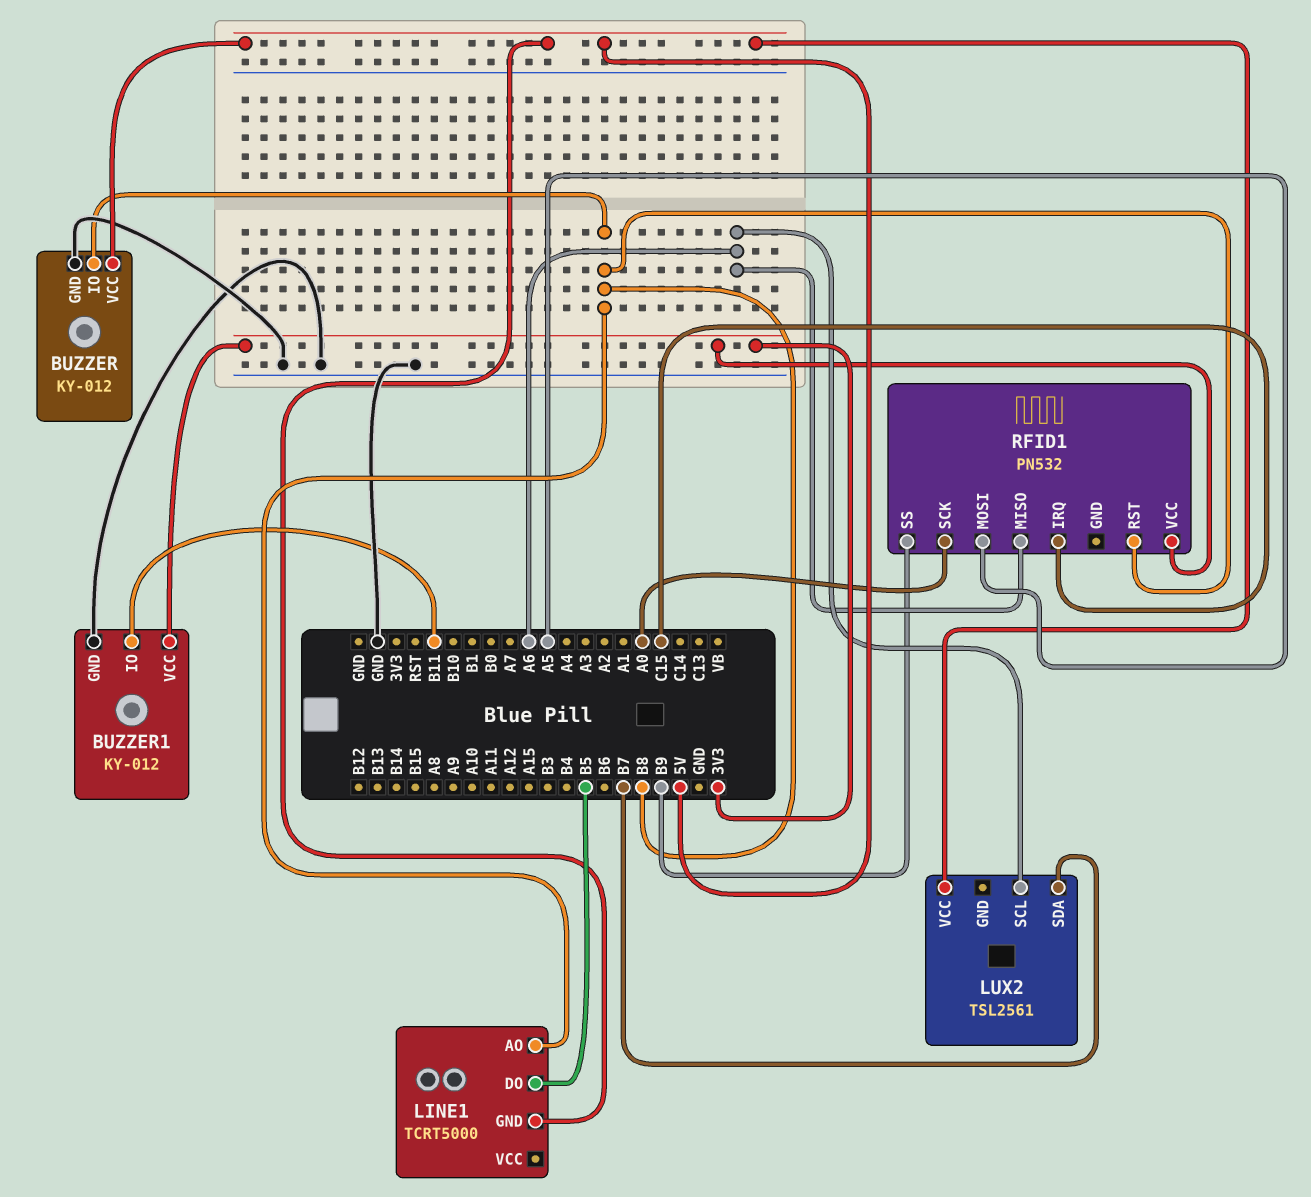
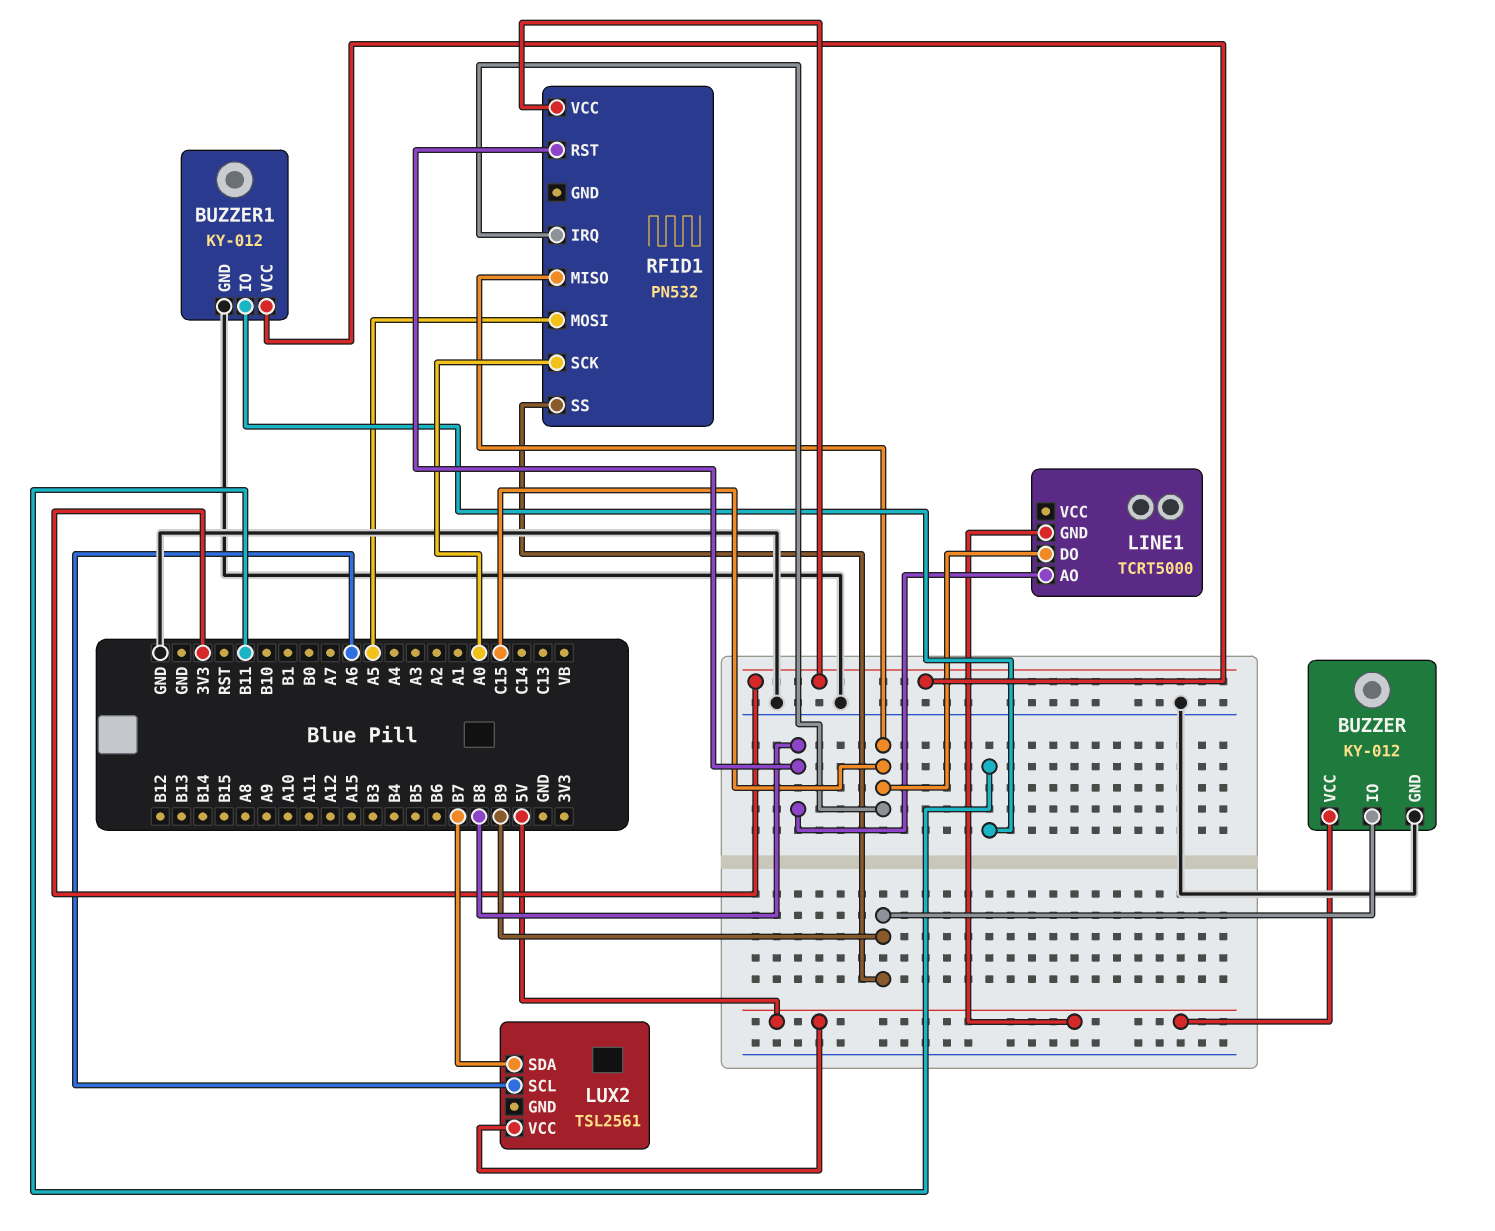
BUZZER pin IO: B8 -> B9
LINE1 pin DO: B5 -> C15
RFID1 pin MISO: A6 -> C15

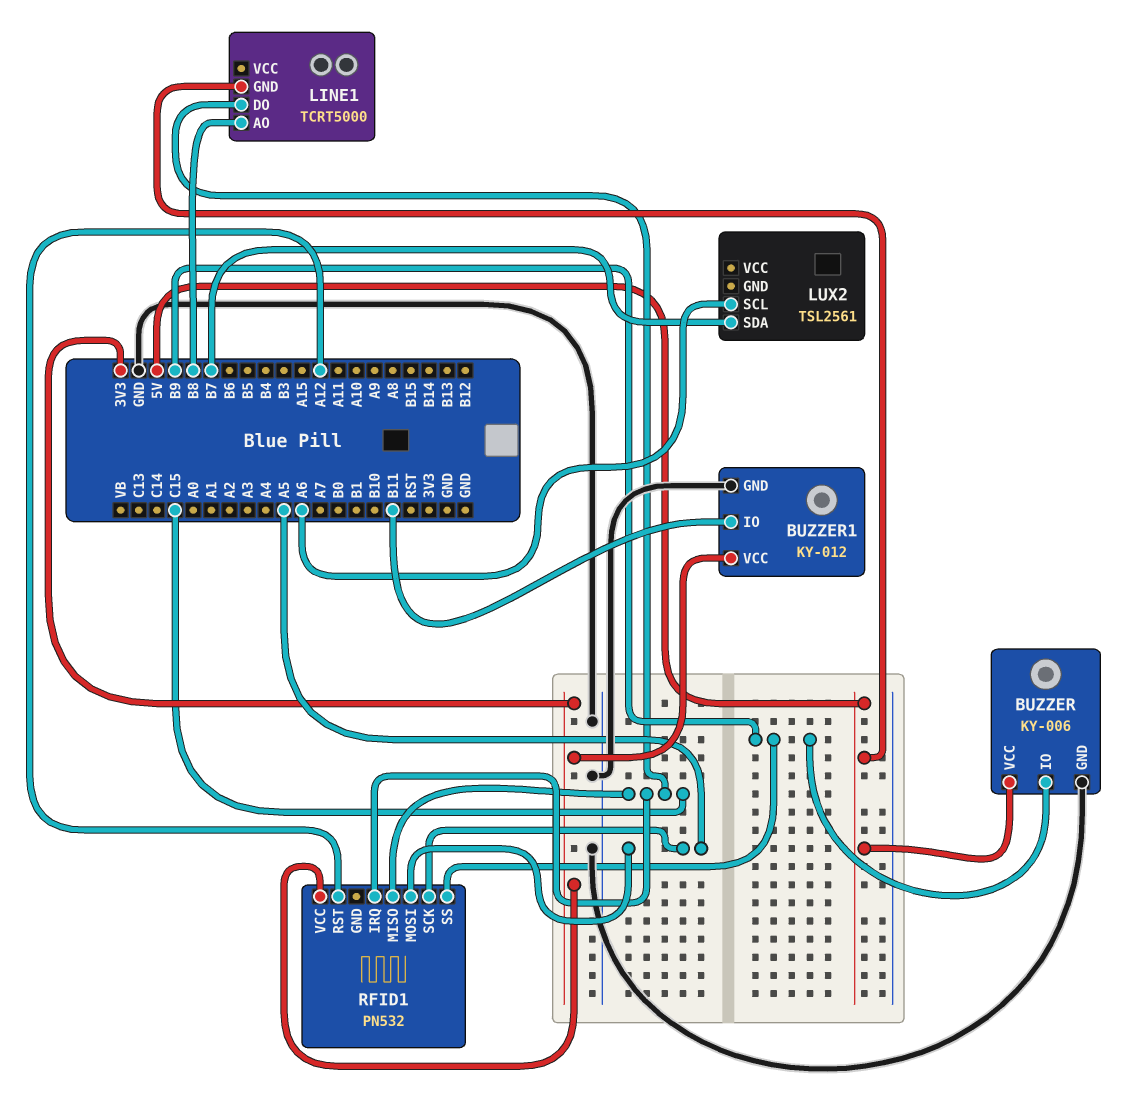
BUZZER: KY-012 -> KY-006
LUX2 pin VCC: 5V -> none
RFID1 pin RST: B8 -> A12
RFID1 pin SCK: A0 -> A5

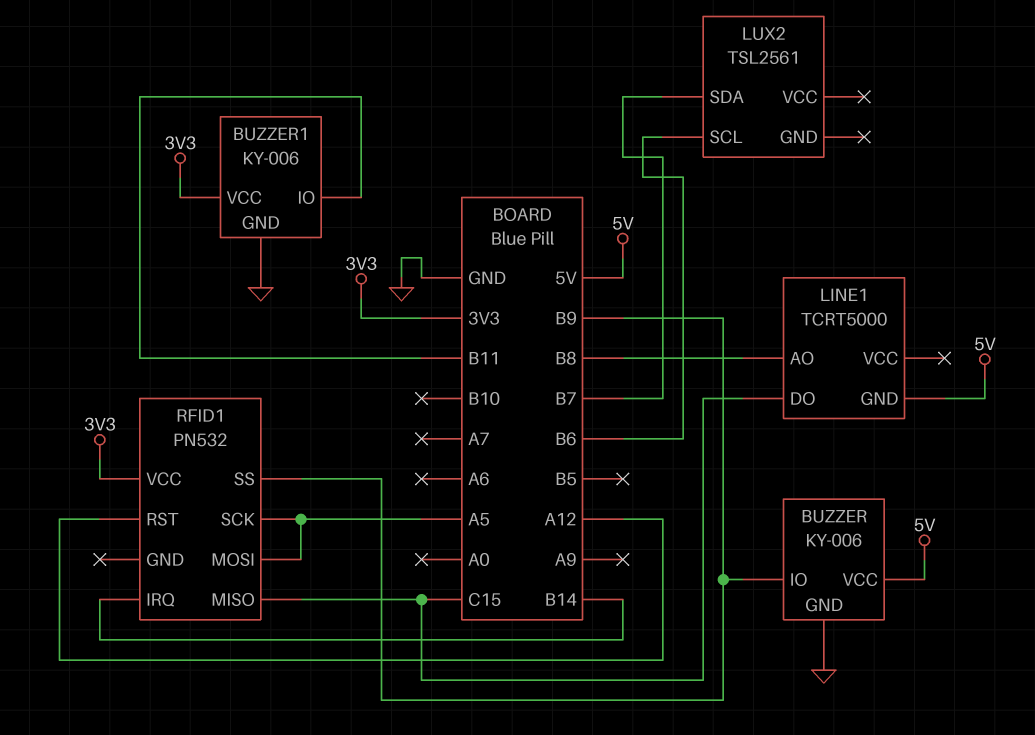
BUZZER1: KY-012 -> KY-006
LUX2 pin SCL: A6 -> B6
RFID1 pin IRQ: C15 -> B14

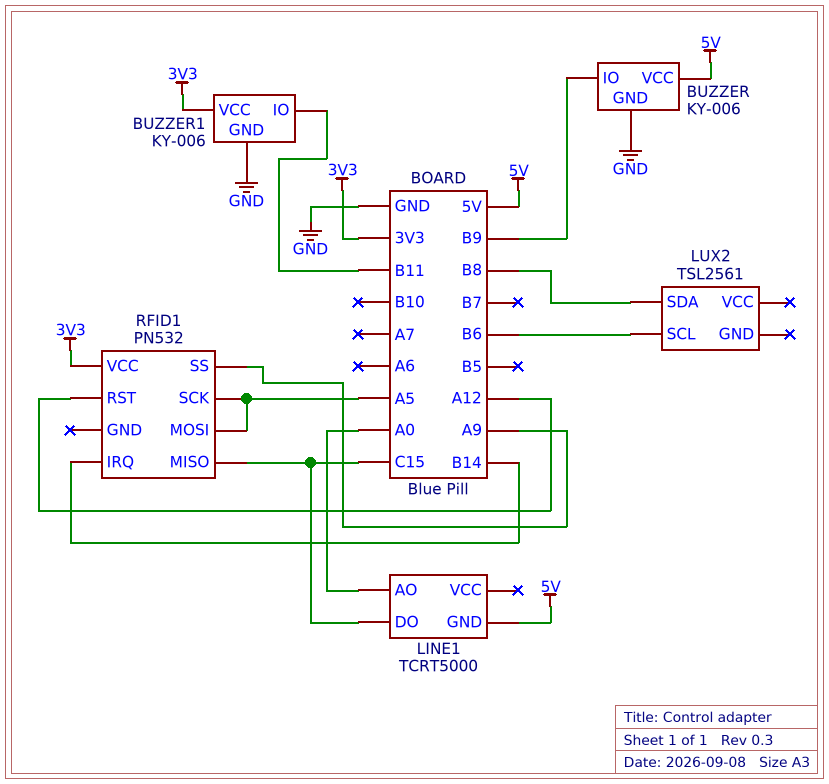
LINE1 pin AO: B8 -> A0
LUX2 pin SDA: B7 -> B8
RFID1 pin SS: B9 -> A9

